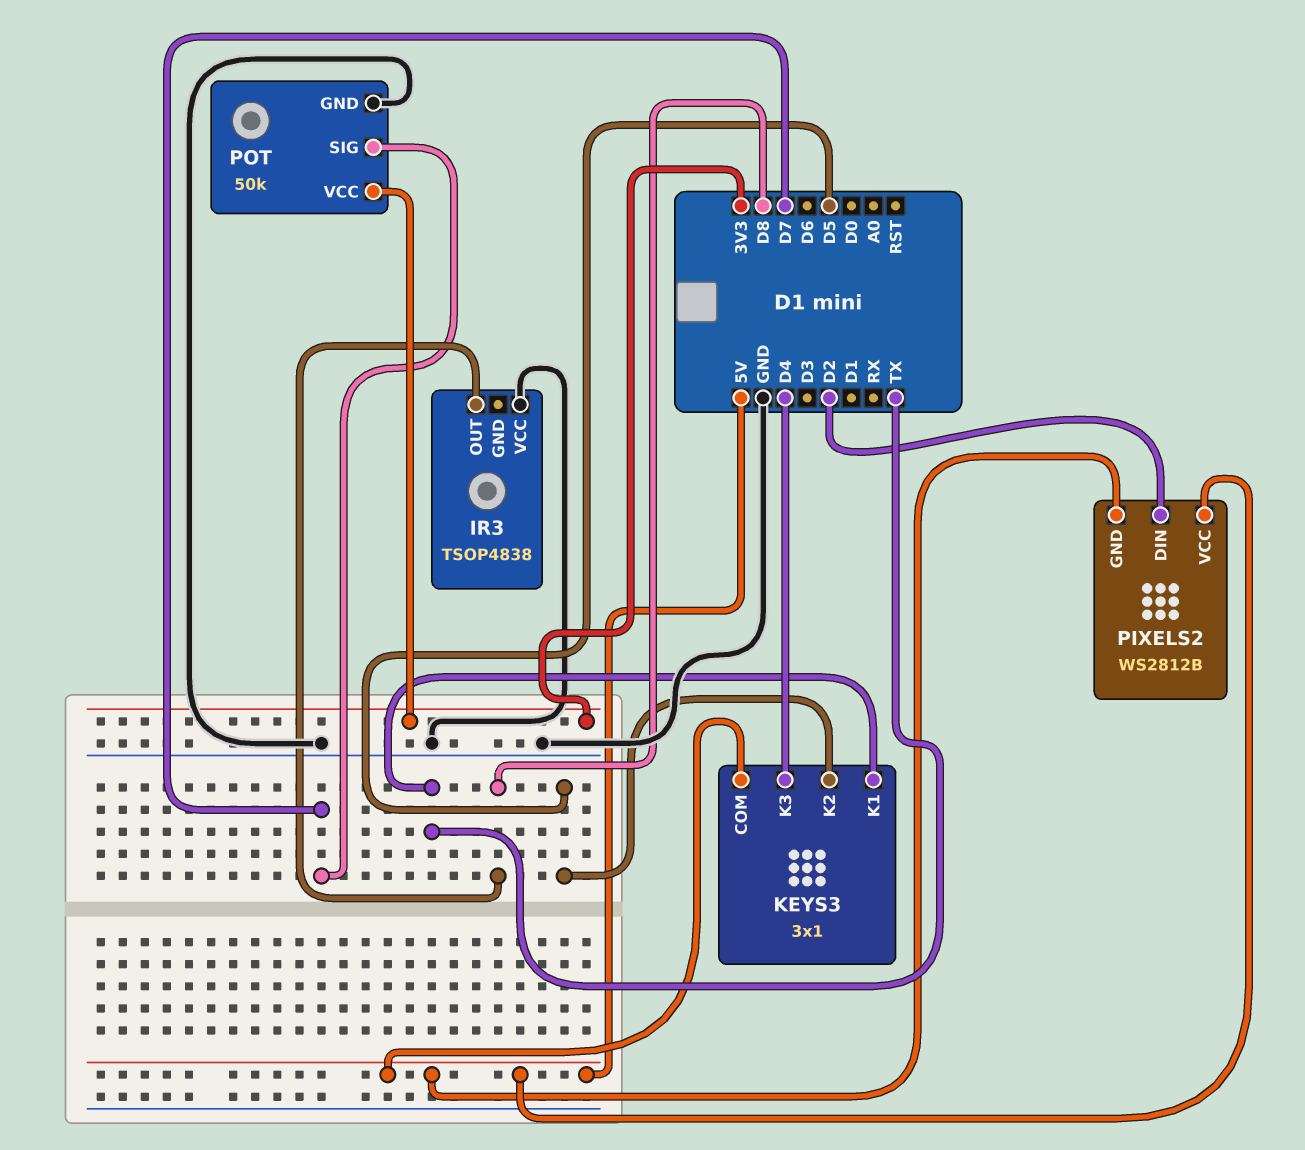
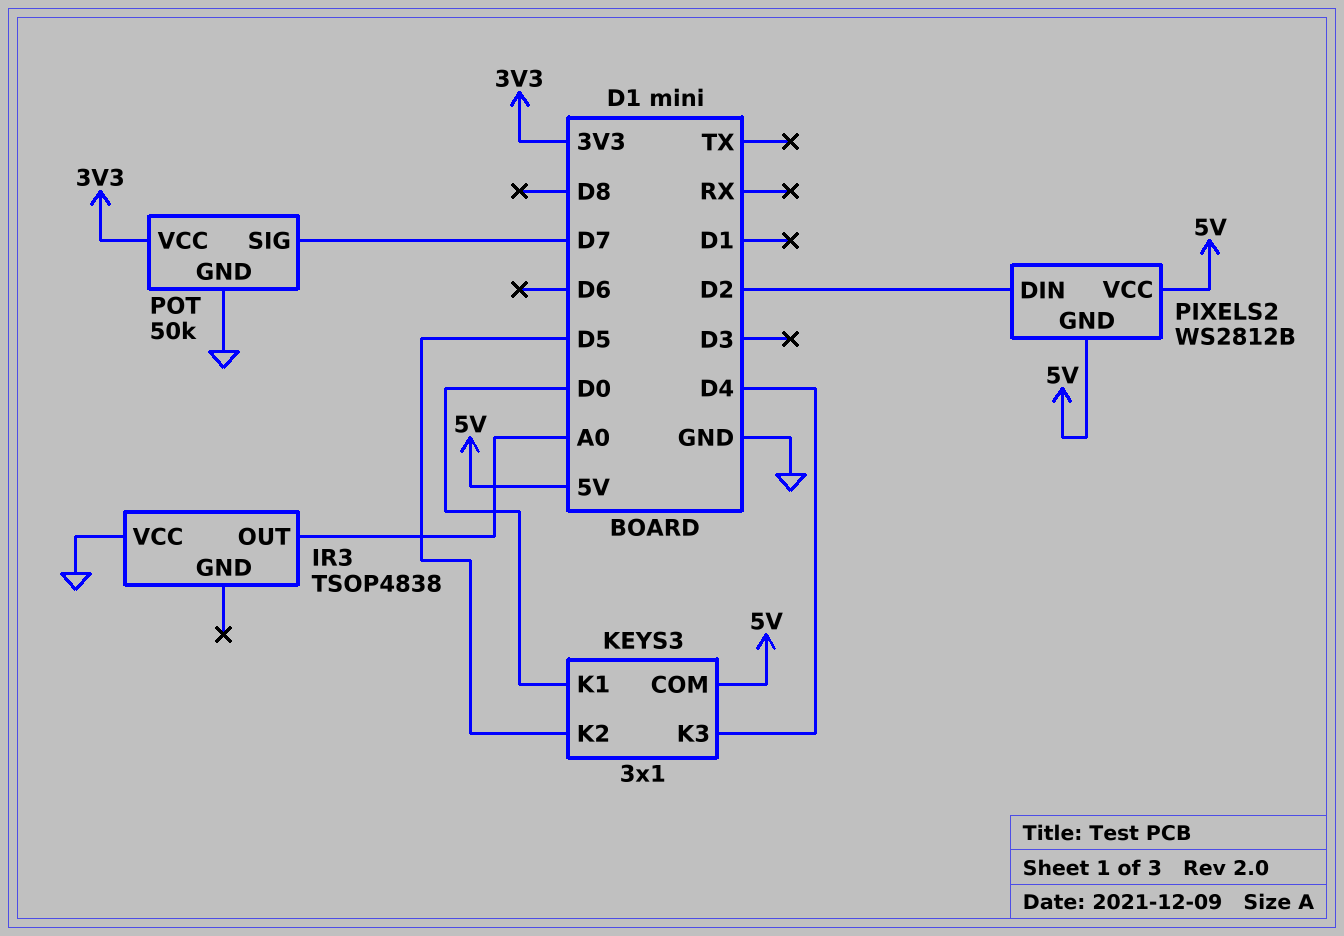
IR3 pin OUT: D8 -> A0
KEYS3 pin K1: TX -> D0

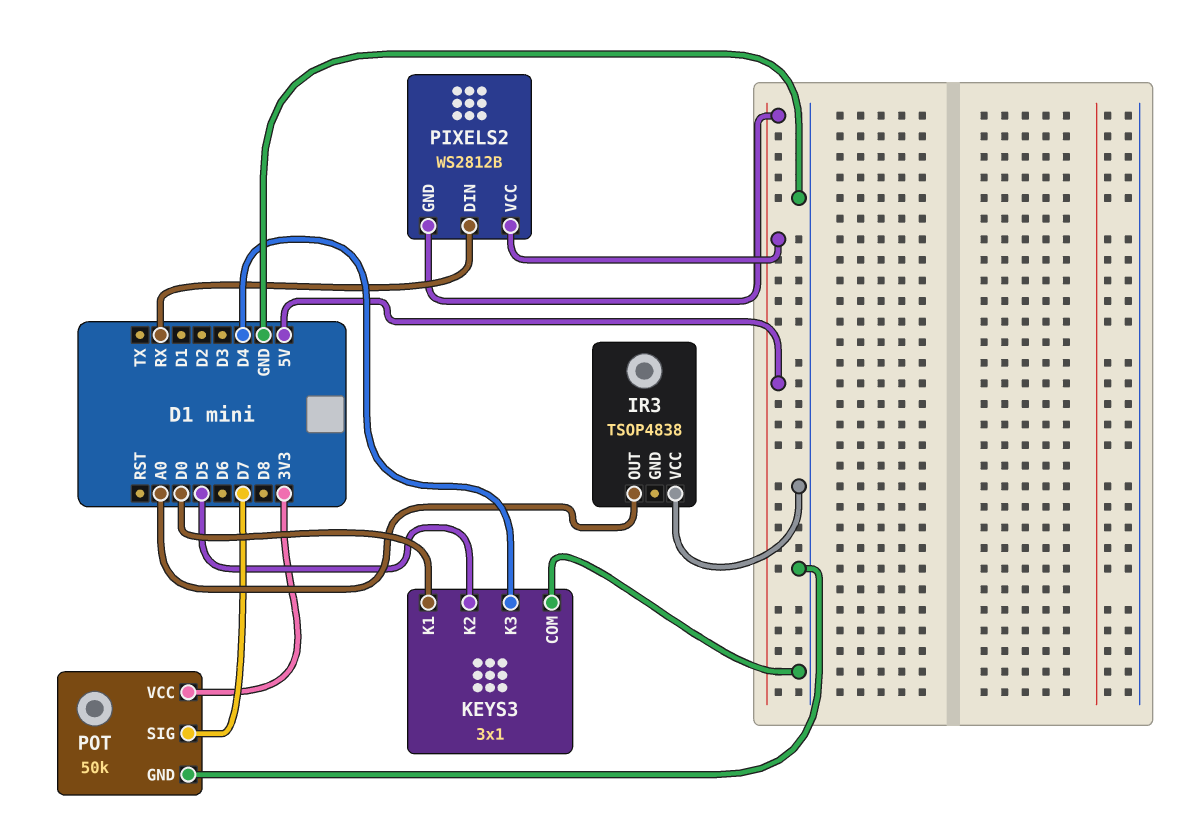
KEYS3 pin COM: 5V -> GND
PIXELS2 pin DIN: D2 -> RX

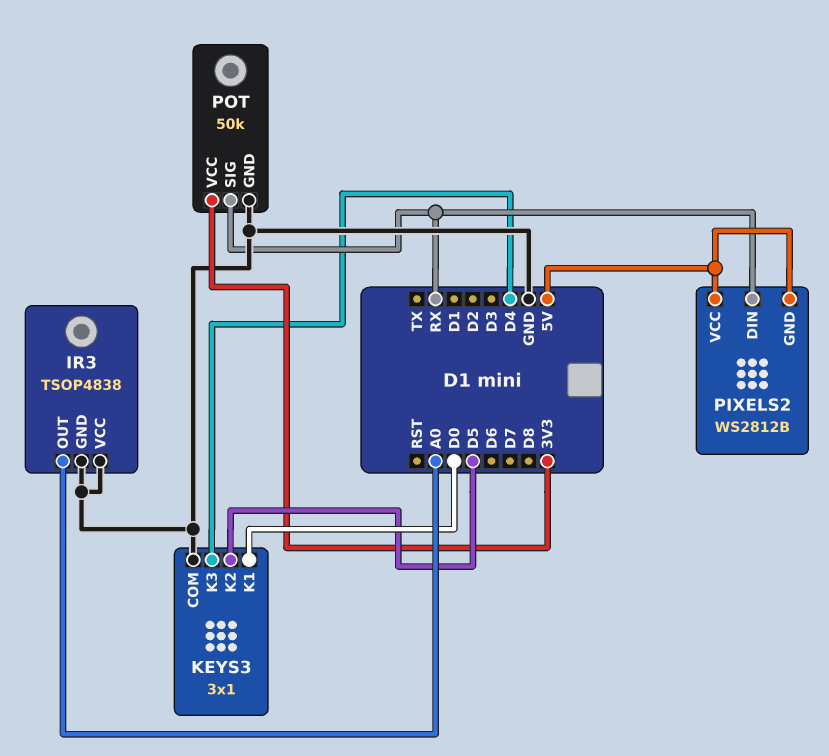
IR3 pin GND: none -> GND
POT pin SIG: D7 -> RX

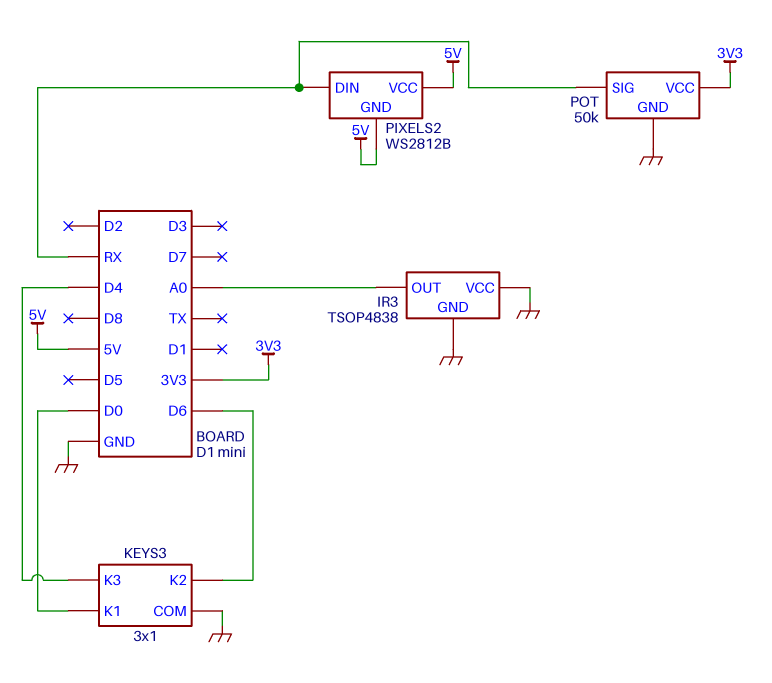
KEYS3 pin K2: D5 -> D6

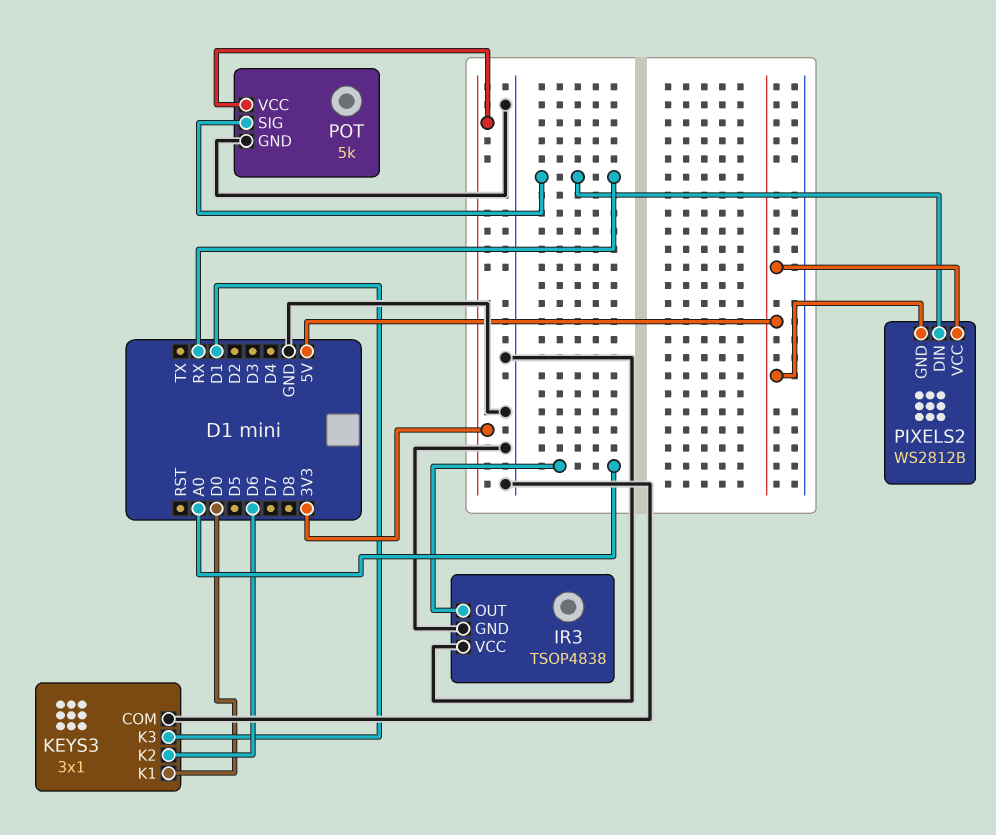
KEYS3 pin K3: D4 -> D1
POT: 50k -> 5k

